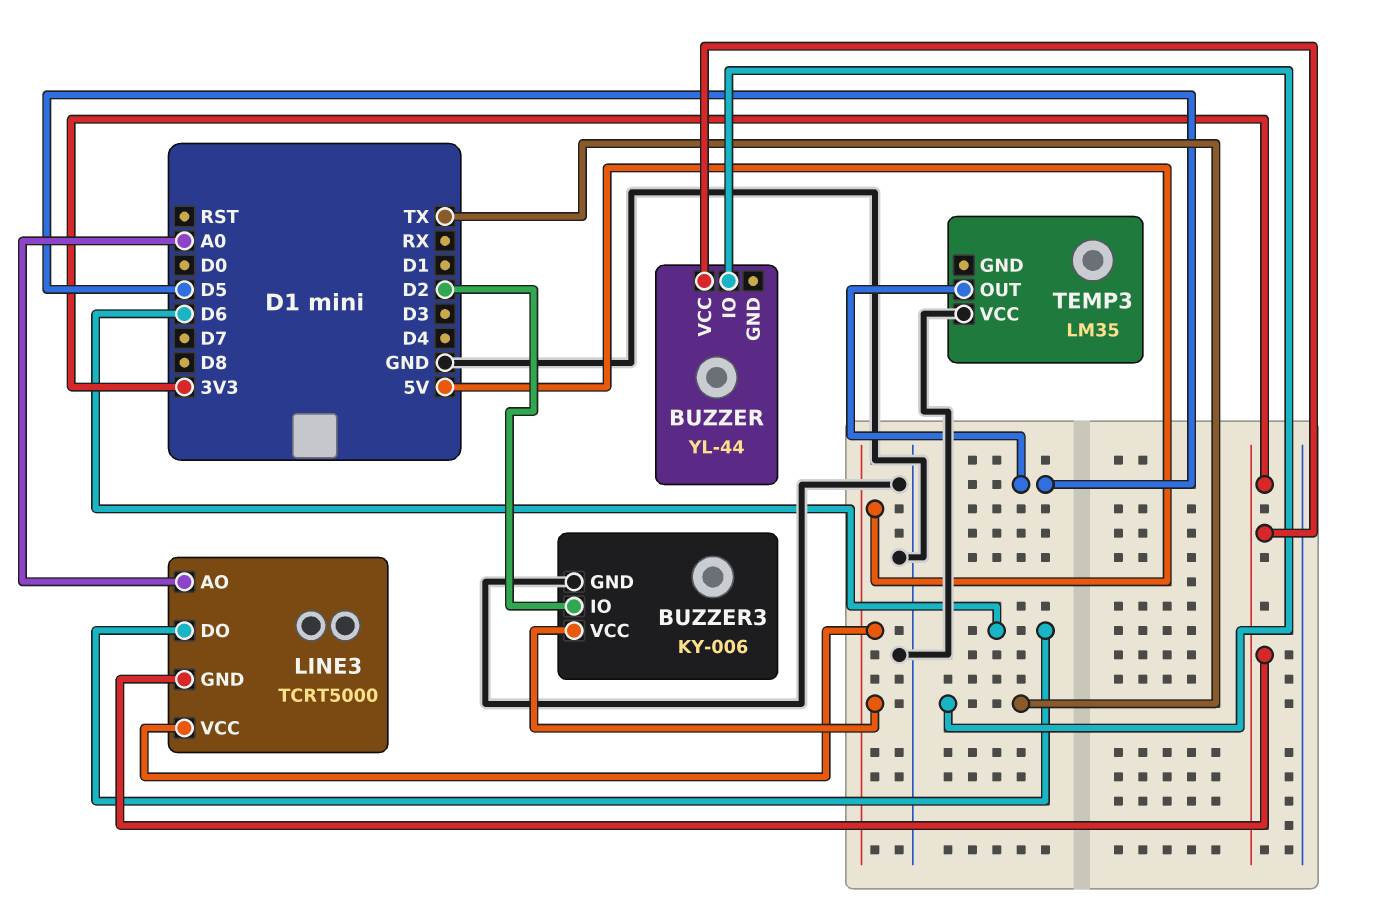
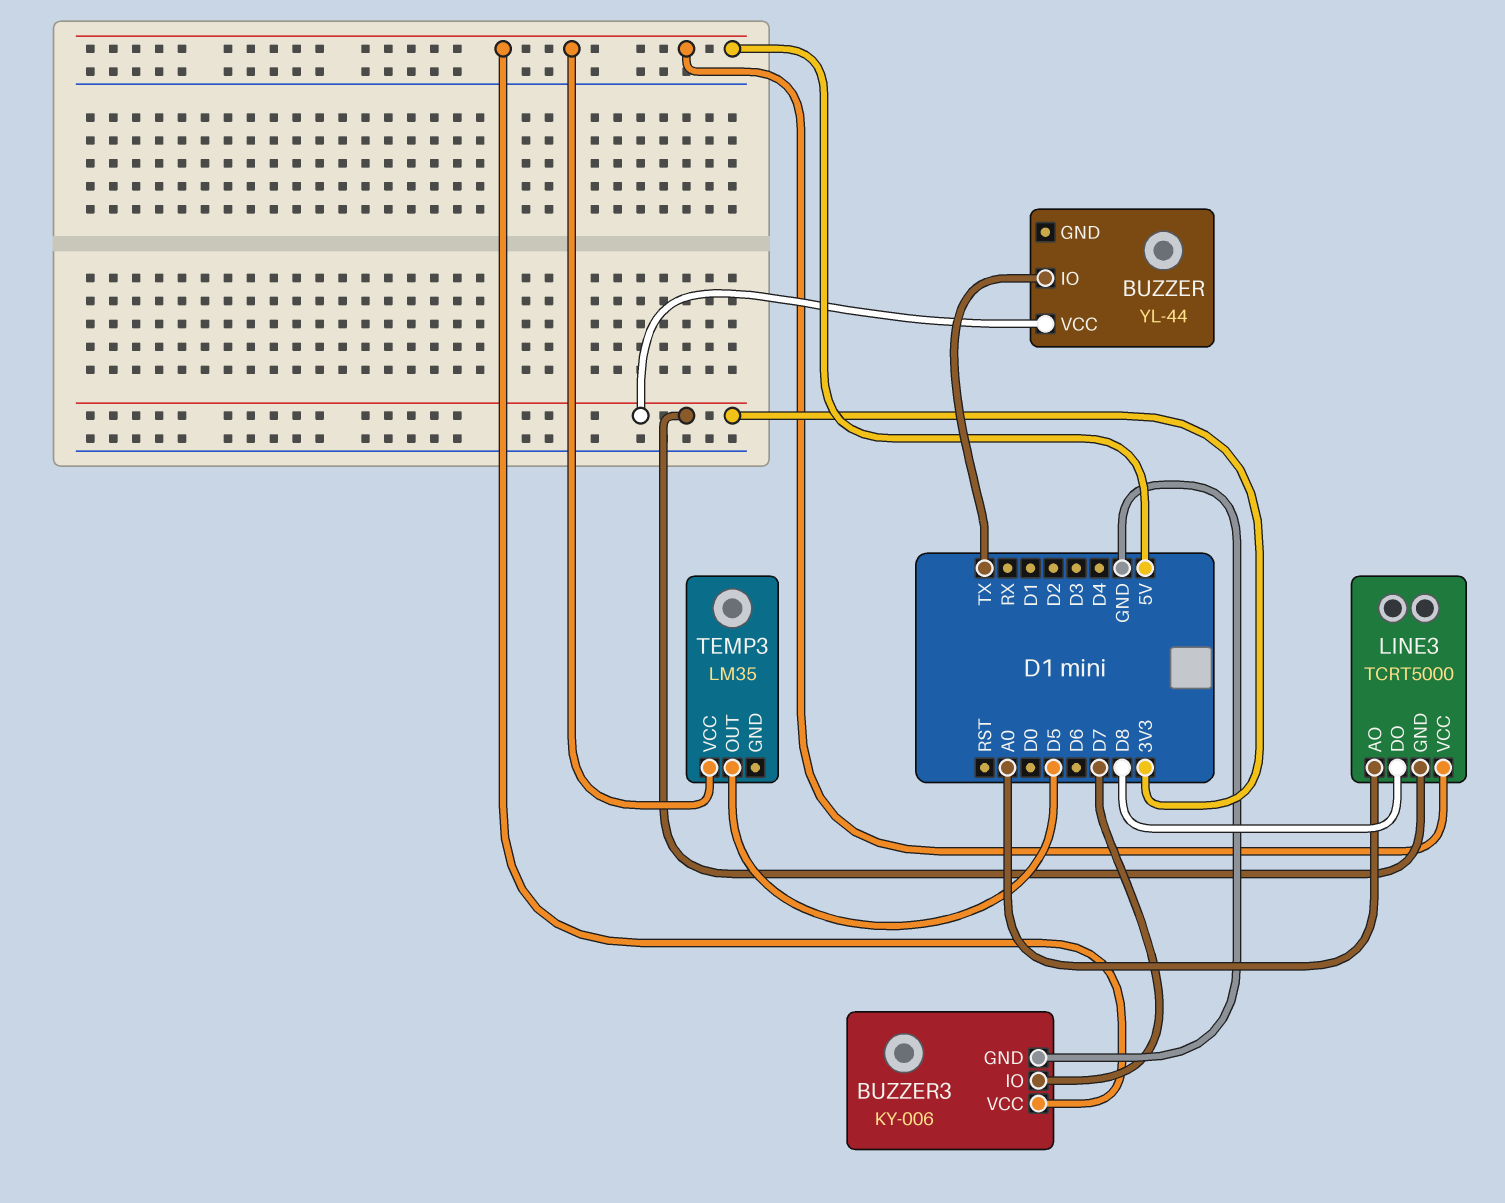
BUZZER3 pin IO: D2 -> D7
LINE3 pin DO: D6 -> D8
TEMP3 pin VCC: GND -> 5V

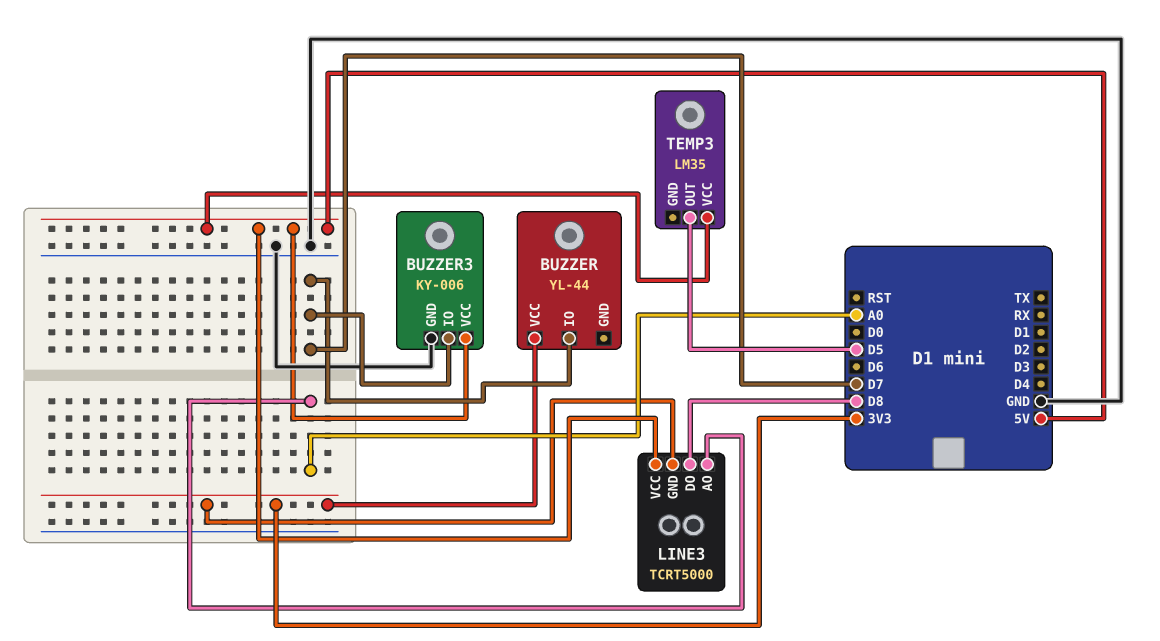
BUZZER pin IO: TX -> D7

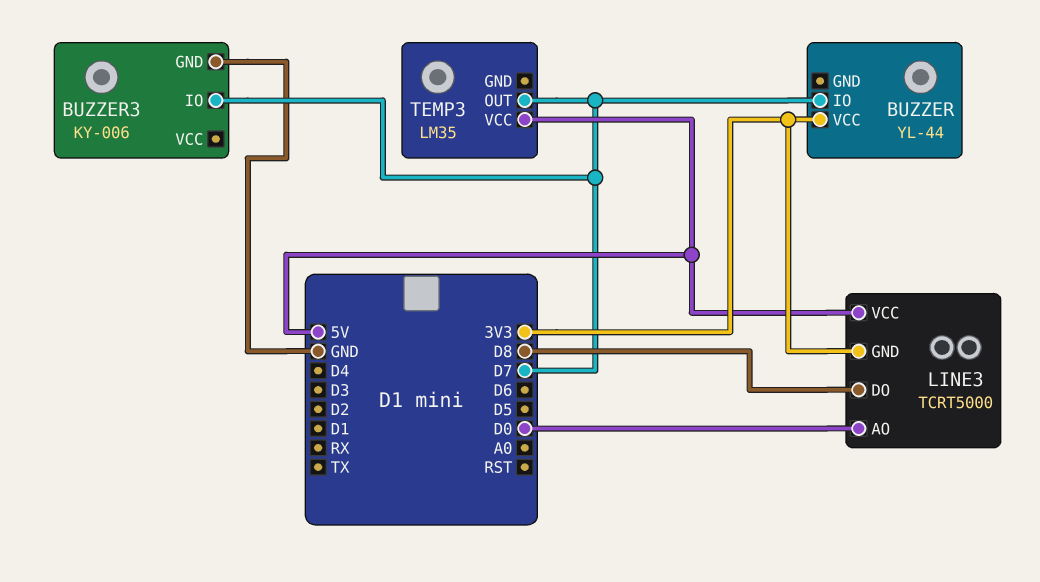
BUZZER3 pin VCC: 5V -> none
LINE3 pin AO: A0 -> D0
TEMP3 pin OUT: D5 -> D7

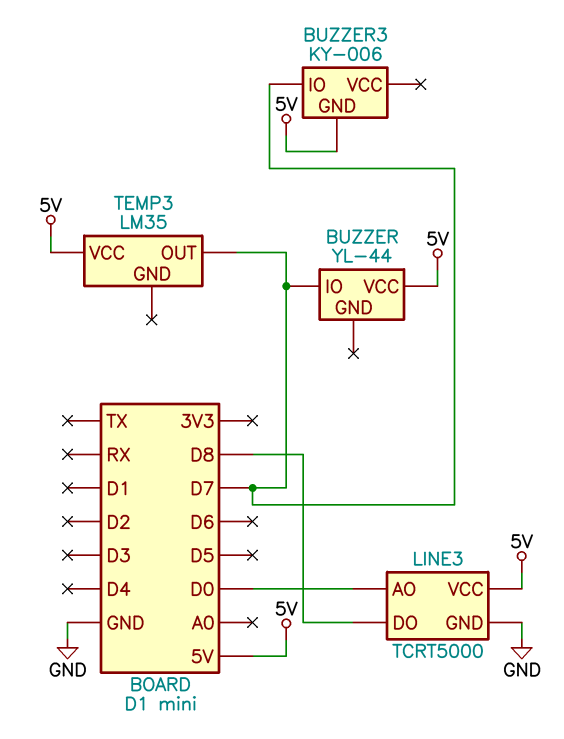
BUZZER pin VCC: 3V3 -> 5V
BUZZER3 pin GND: GND -> 5V
LINE3 pin GND: 3V3 -> GND

